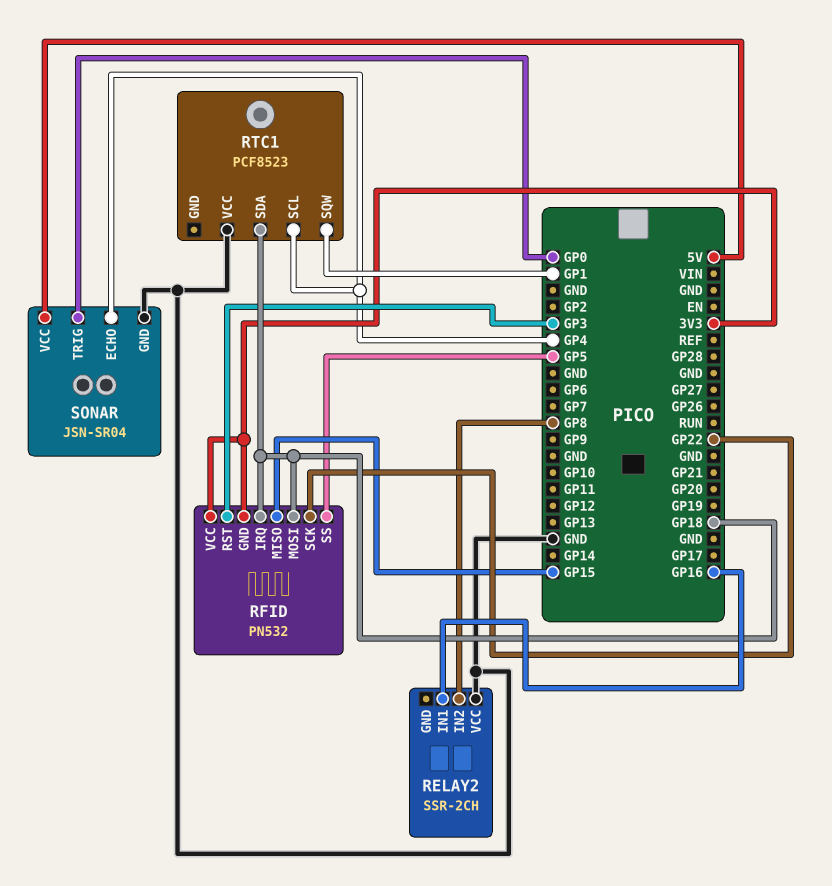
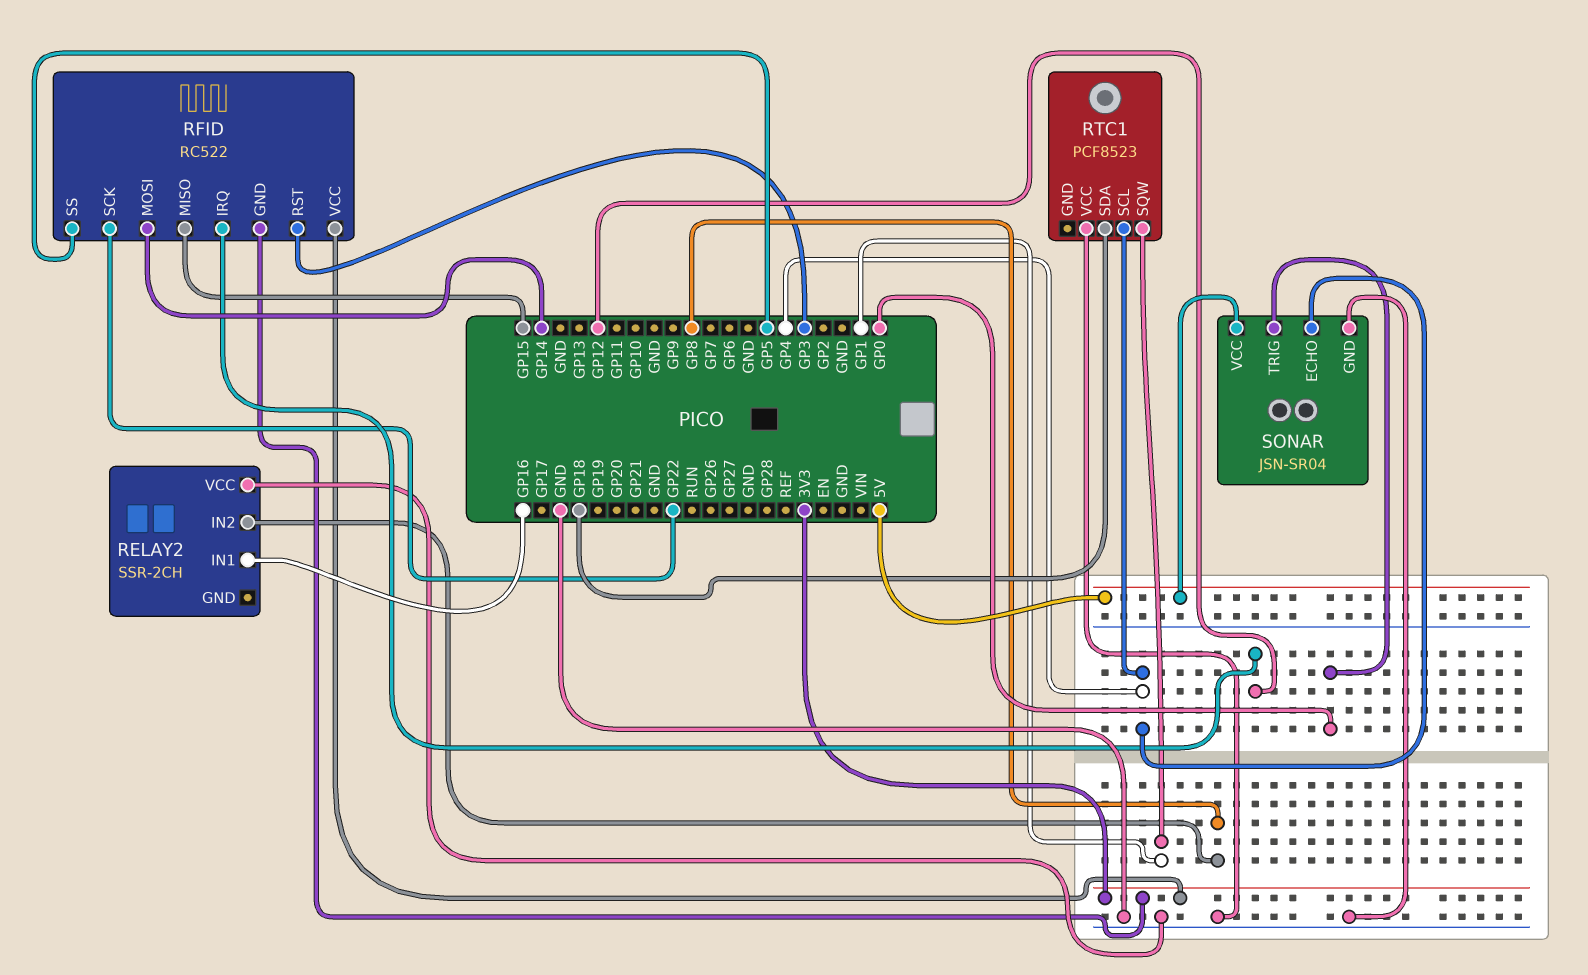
RFID: PN532 -> RC522
RFID pin IRQ: GP18 -> GP12
RFID pin MOSI: GP18 -> GP14

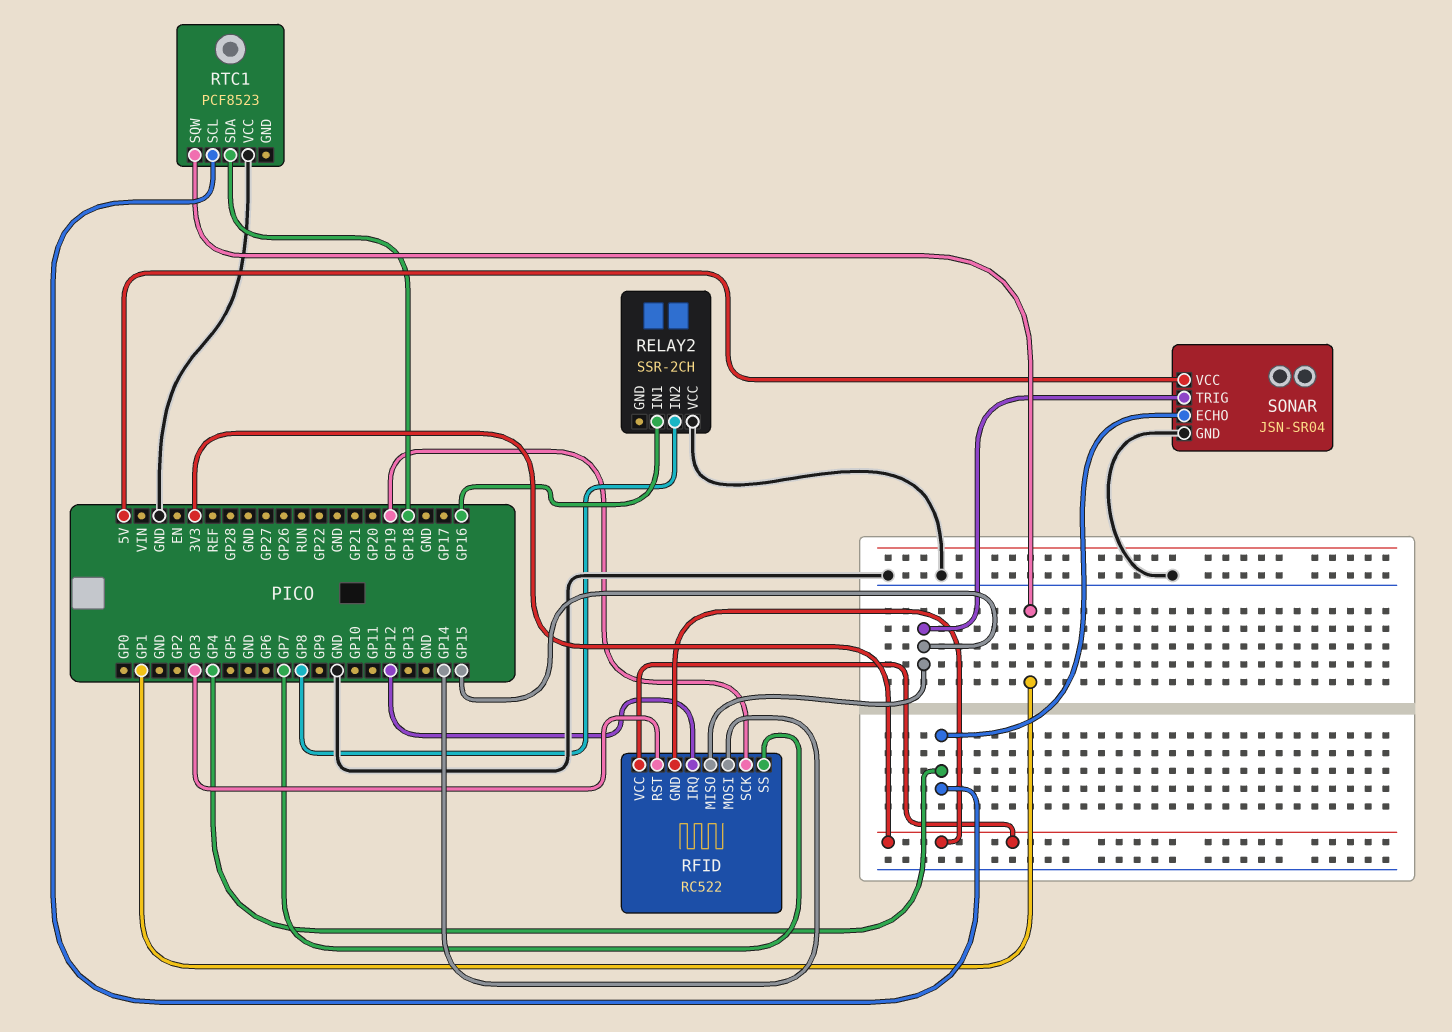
RFID pin SCK: GP22 -> GP19
RFID pin SS: GP5 -> GP7
SONAR pin TRIG: GP0 -> GP15

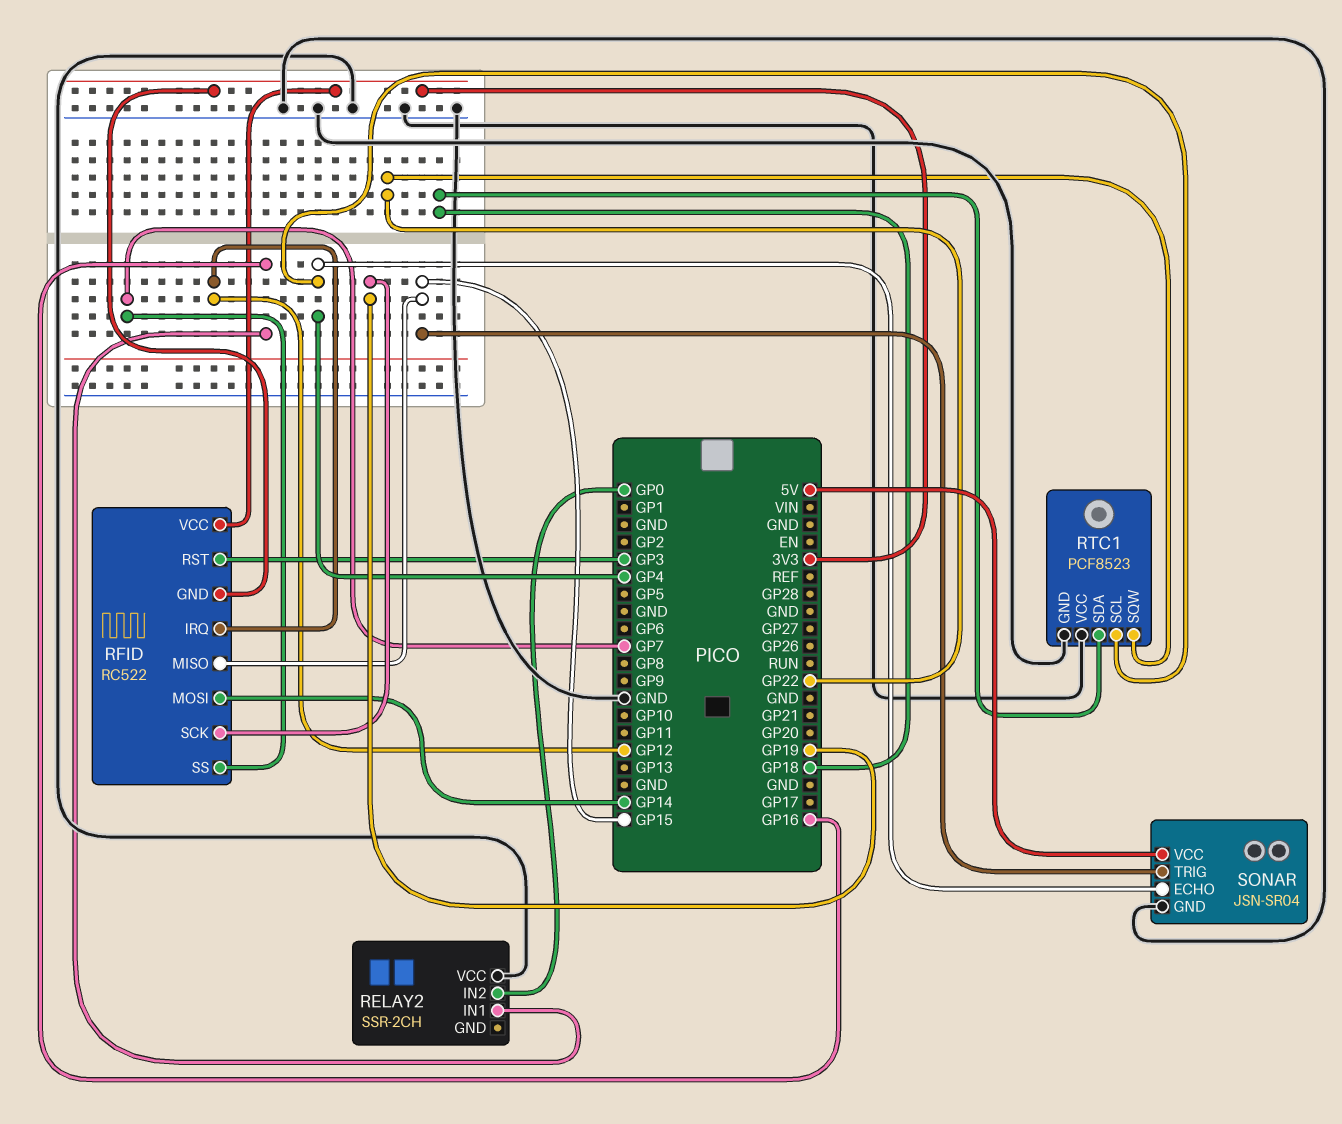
RELAY2 pin IN2: GP8 -> GP0
RTC1 pin GND: none -> GND
RTC1 pin SQW: GP1 -> GP22

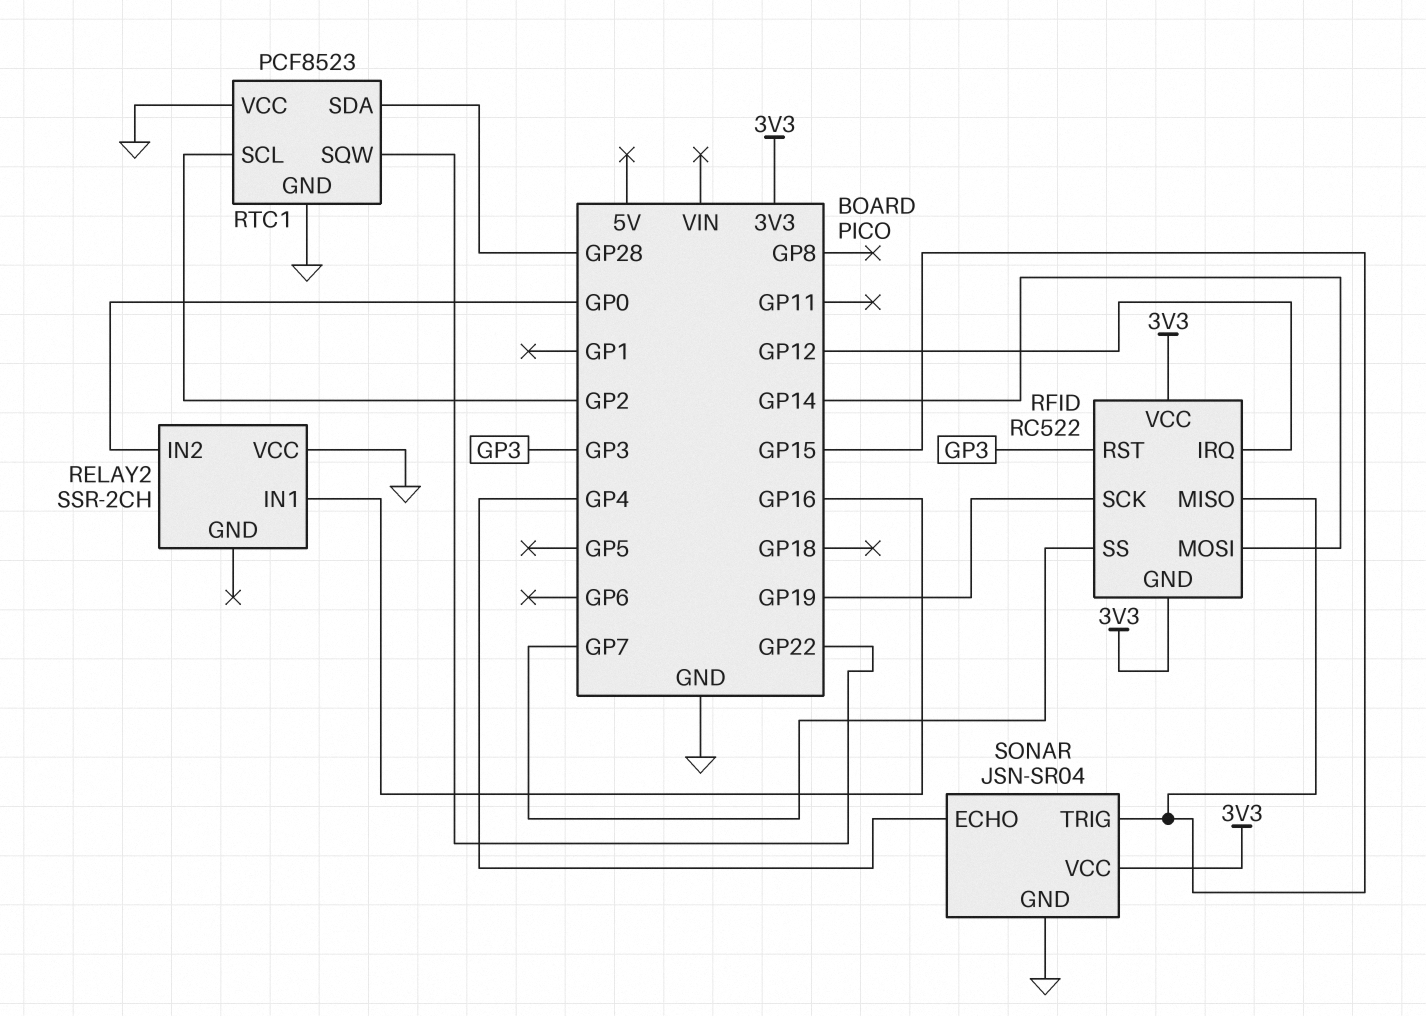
RTC1 pin SCL: GP4 -> GP2
RTC1 pin SDA: GP18 -> GP28
SONAR pin VCC: 5V -> 3V3

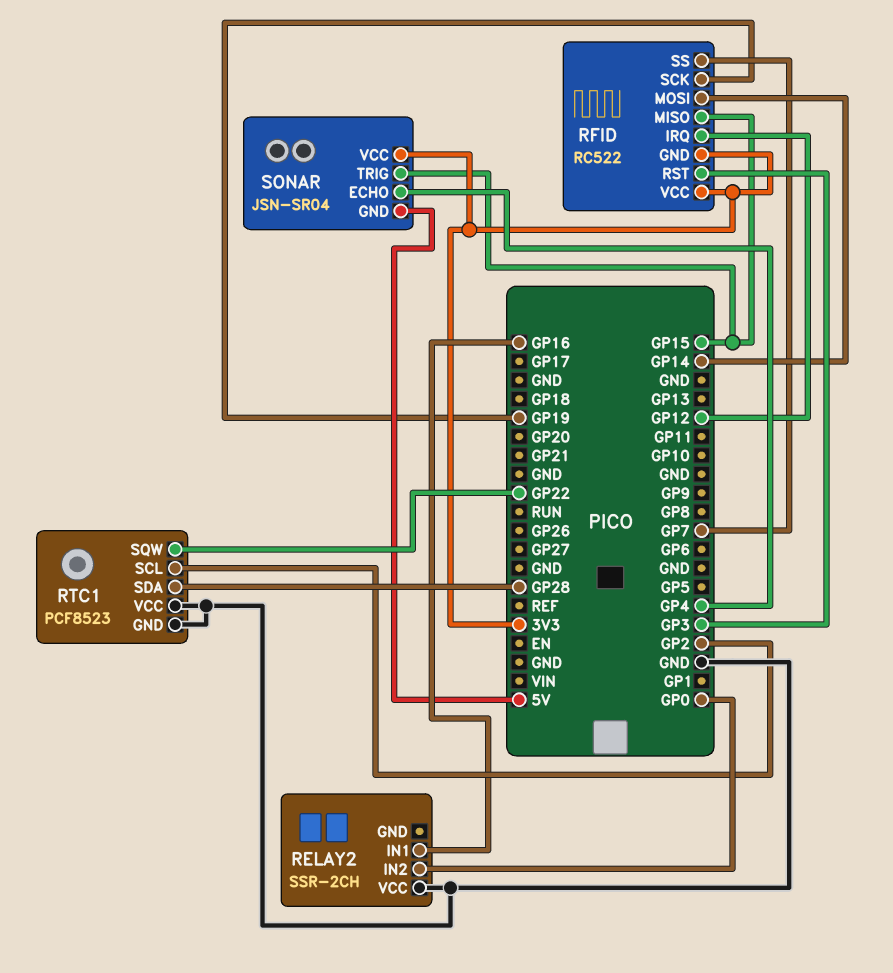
SONAR pin GND: GND -> 5V

